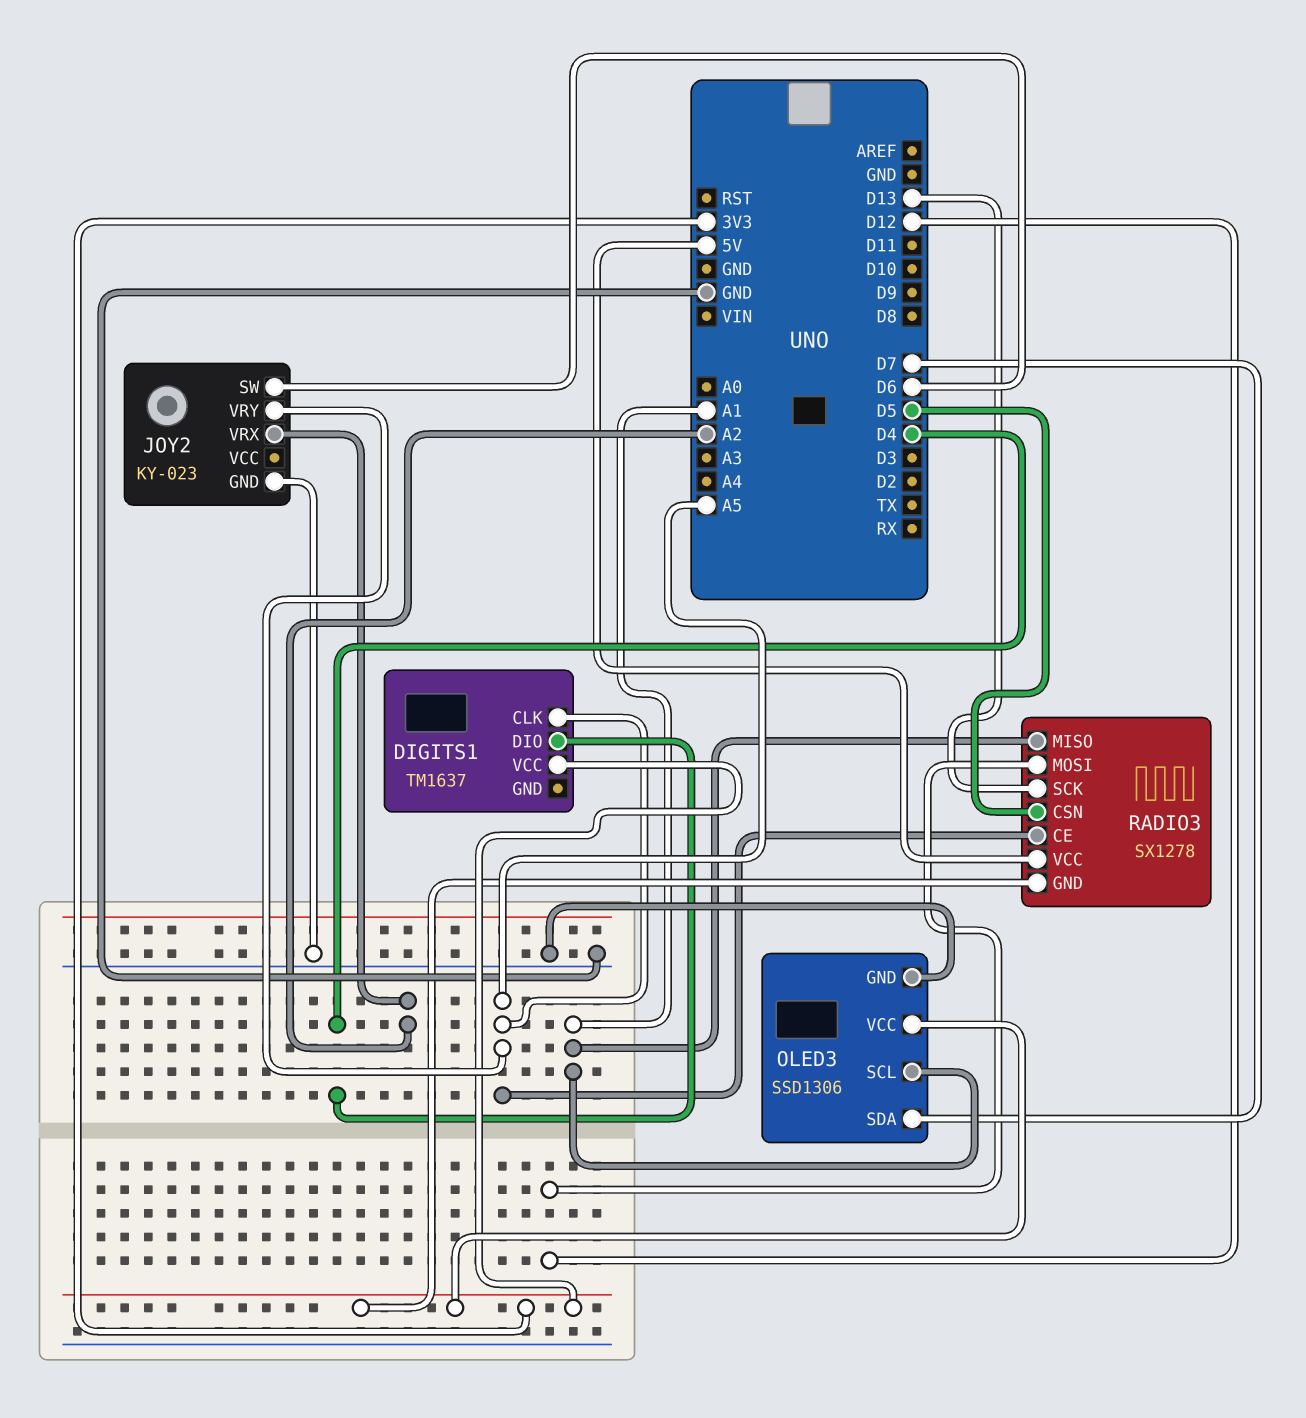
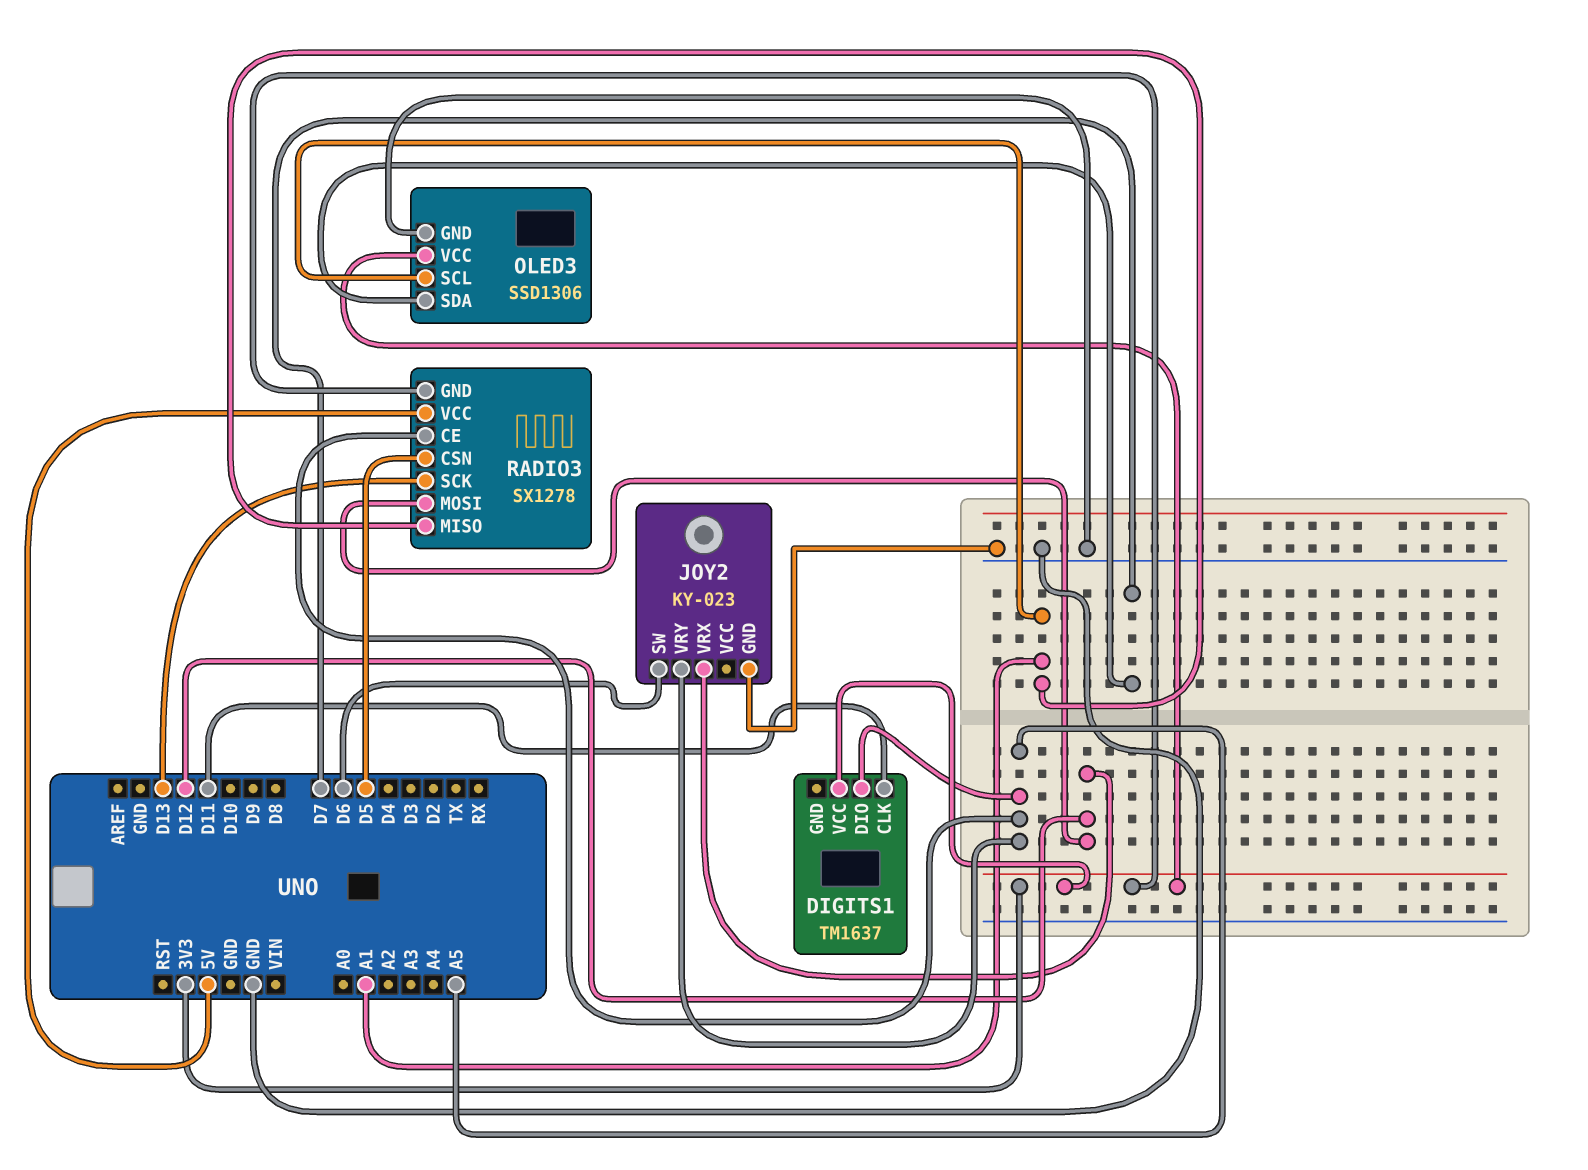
DIGITS1 pin CLK: A5 -> D11
DIGITS1 pin DIO: D4 -> A5
JOY2 pin VRX: A2 -> D12

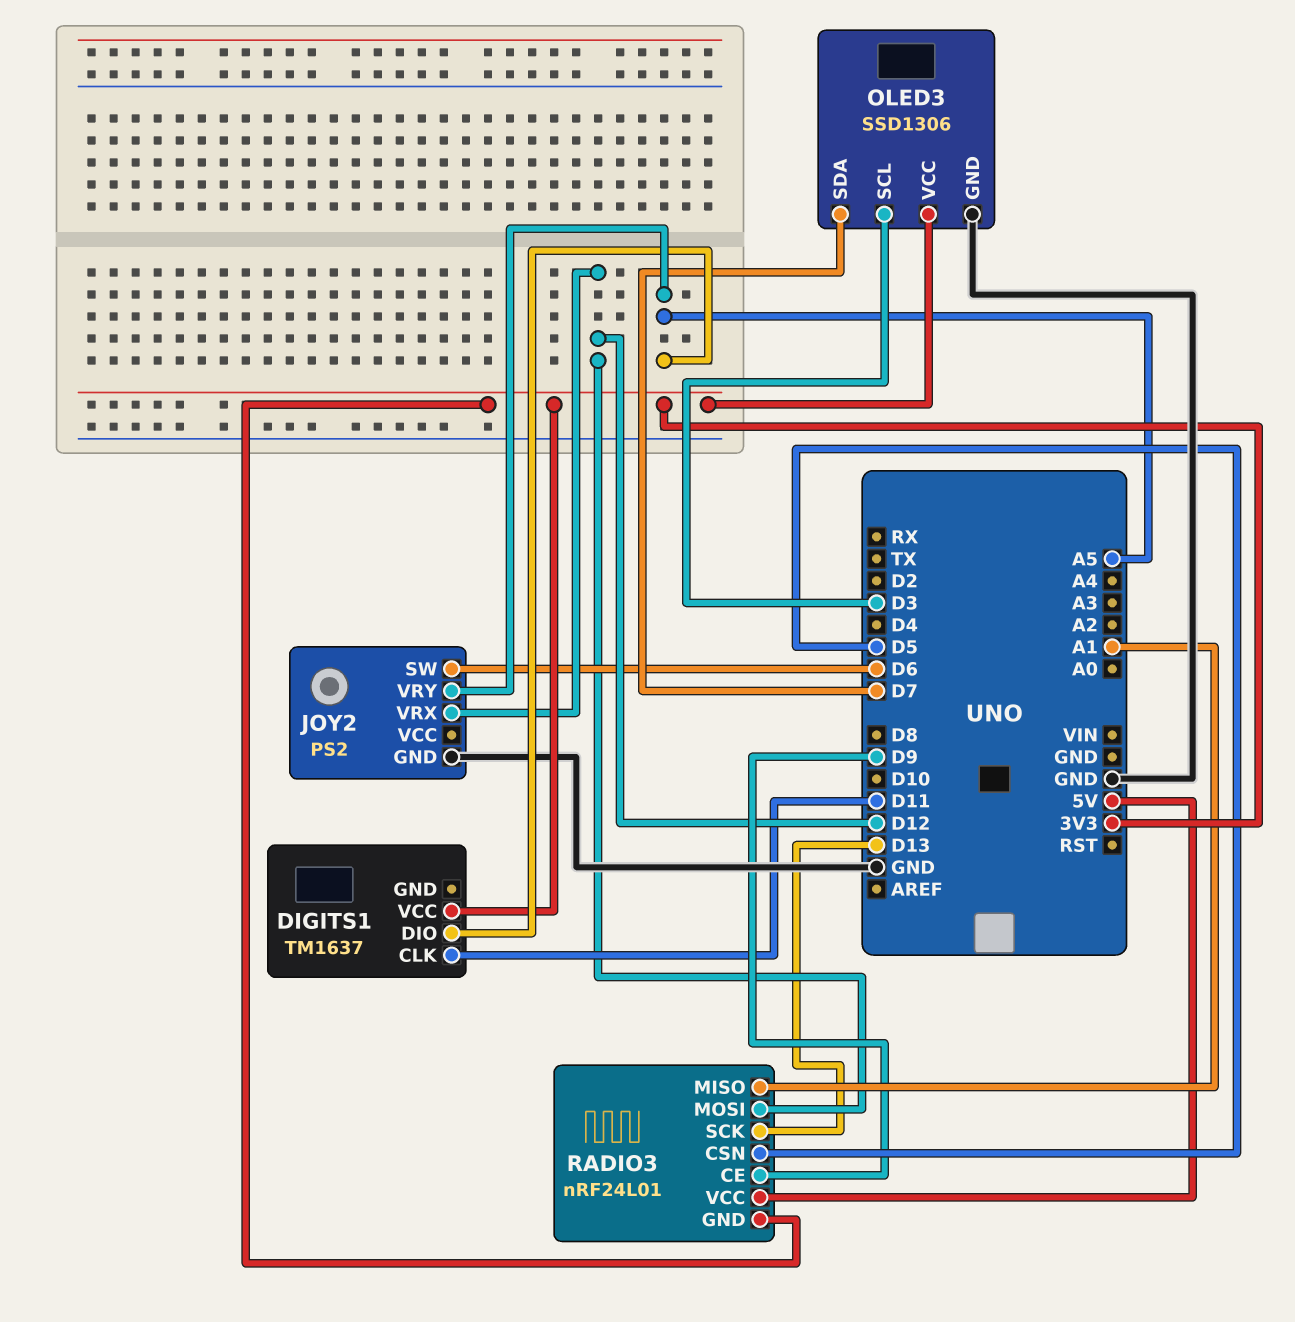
JOY2: KY-023 -> PS2
OLED3 pin SCL: A1 -> D3
RADIO3: SX1278 -> nRF24L01
RADIO3 pin CE: A5 -> D9

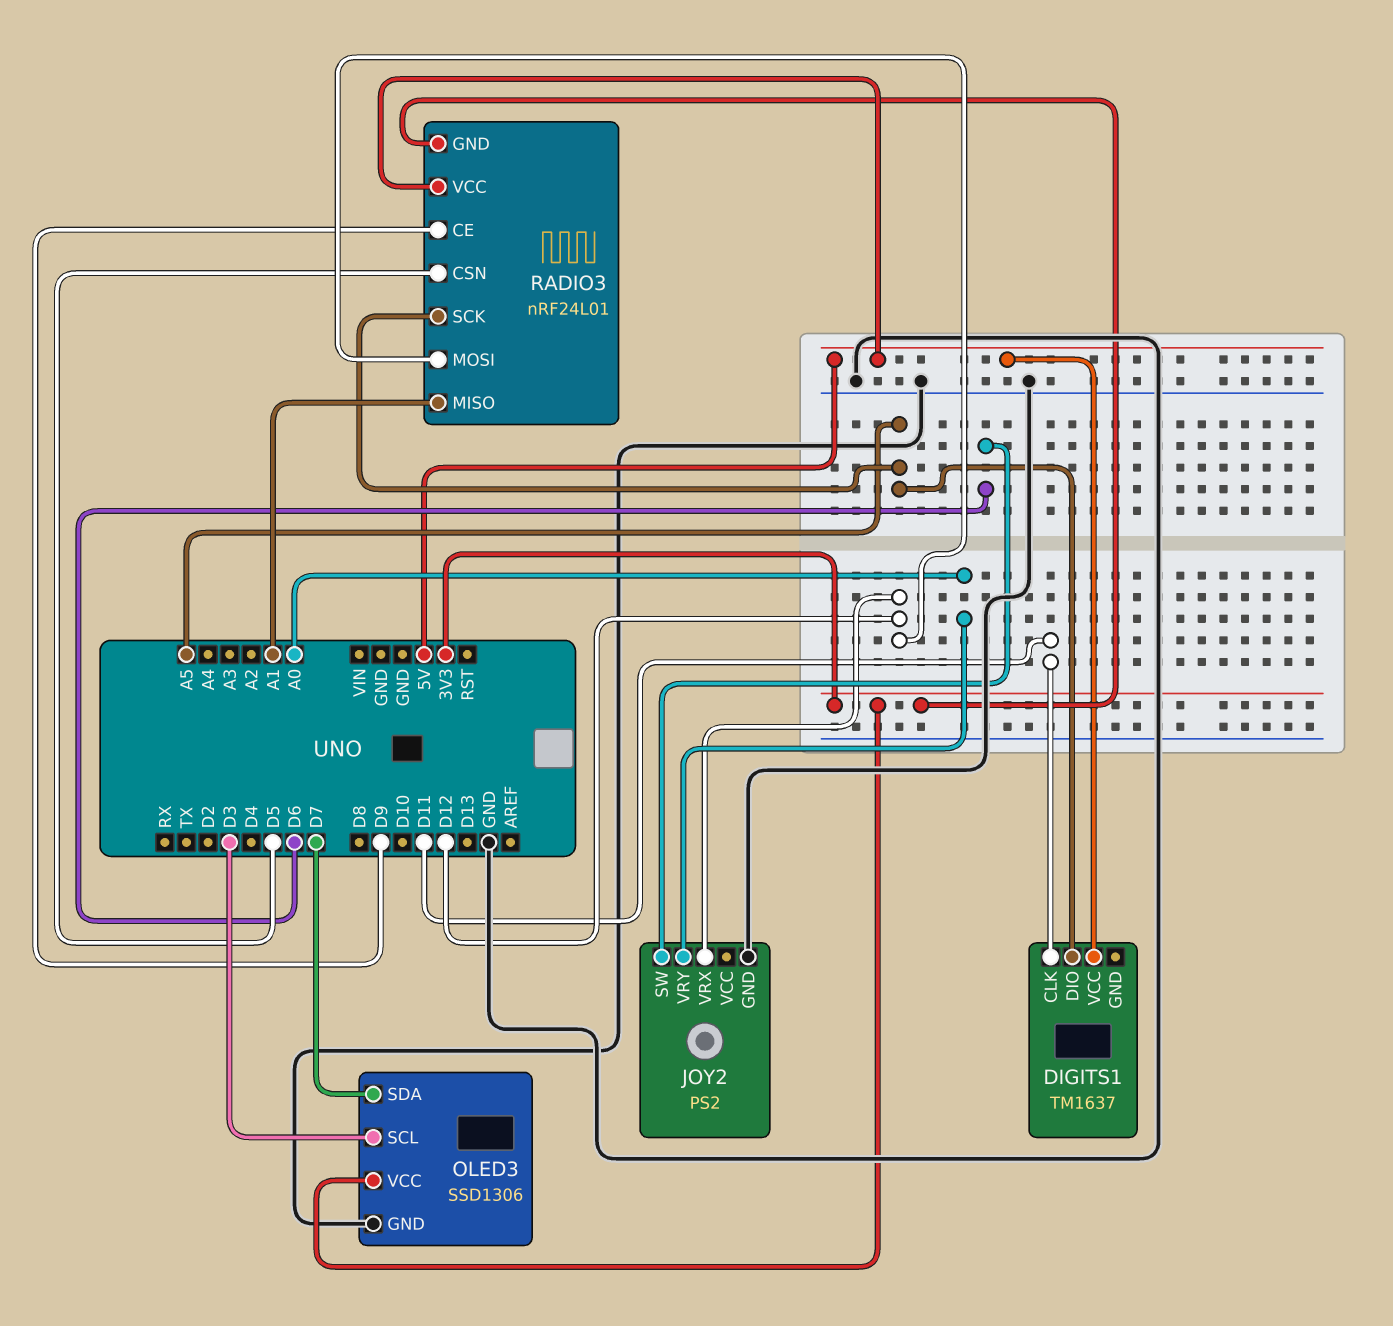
DIGITS1 pin VCC: 3V3 -> 5V
JOY2 pin VRY: A5 -> A0
RADIO3 pin SCK: D13 -> A5

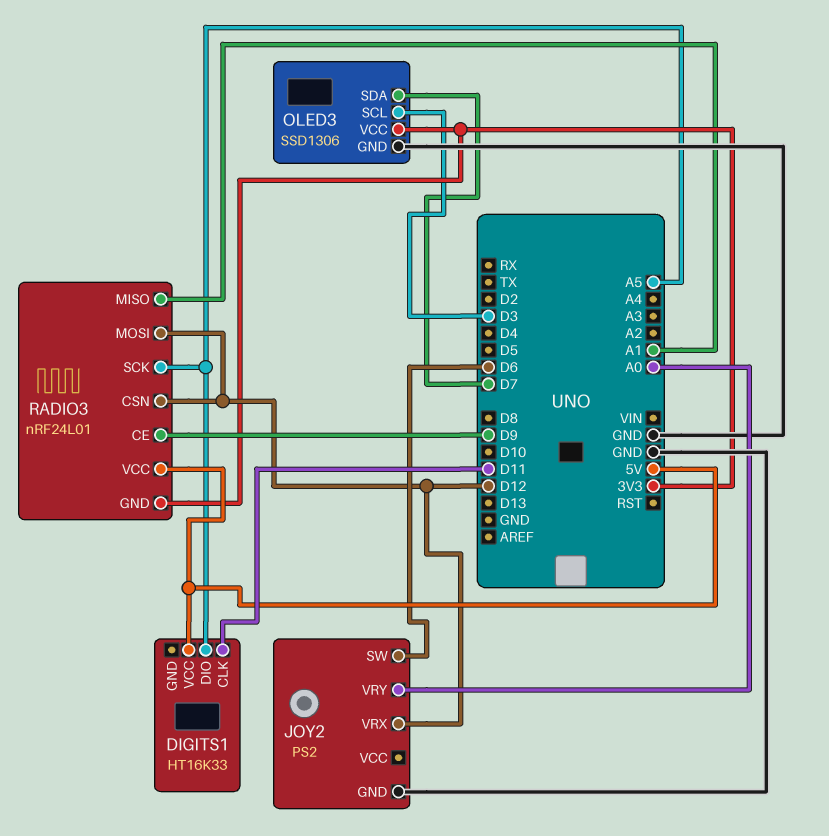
DIGITS1: TM1637 -> HT16K33
RADIO3 pin CSN: D5 -> D12

